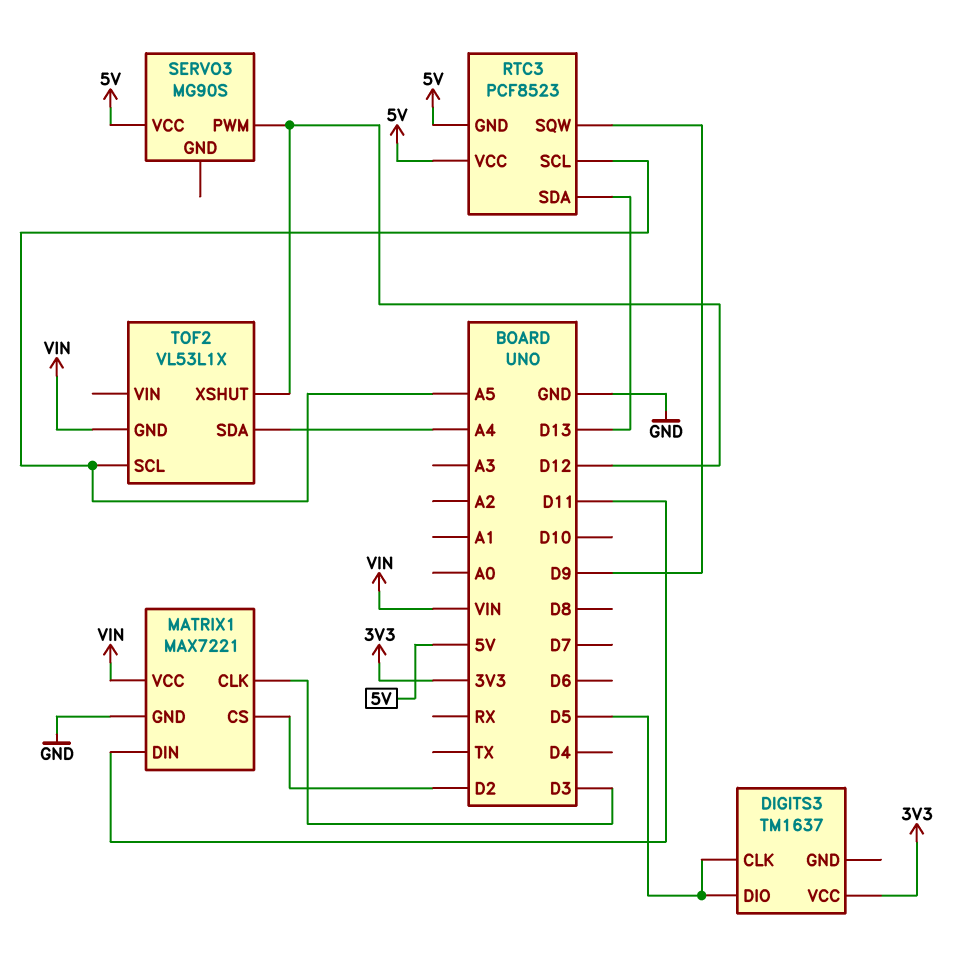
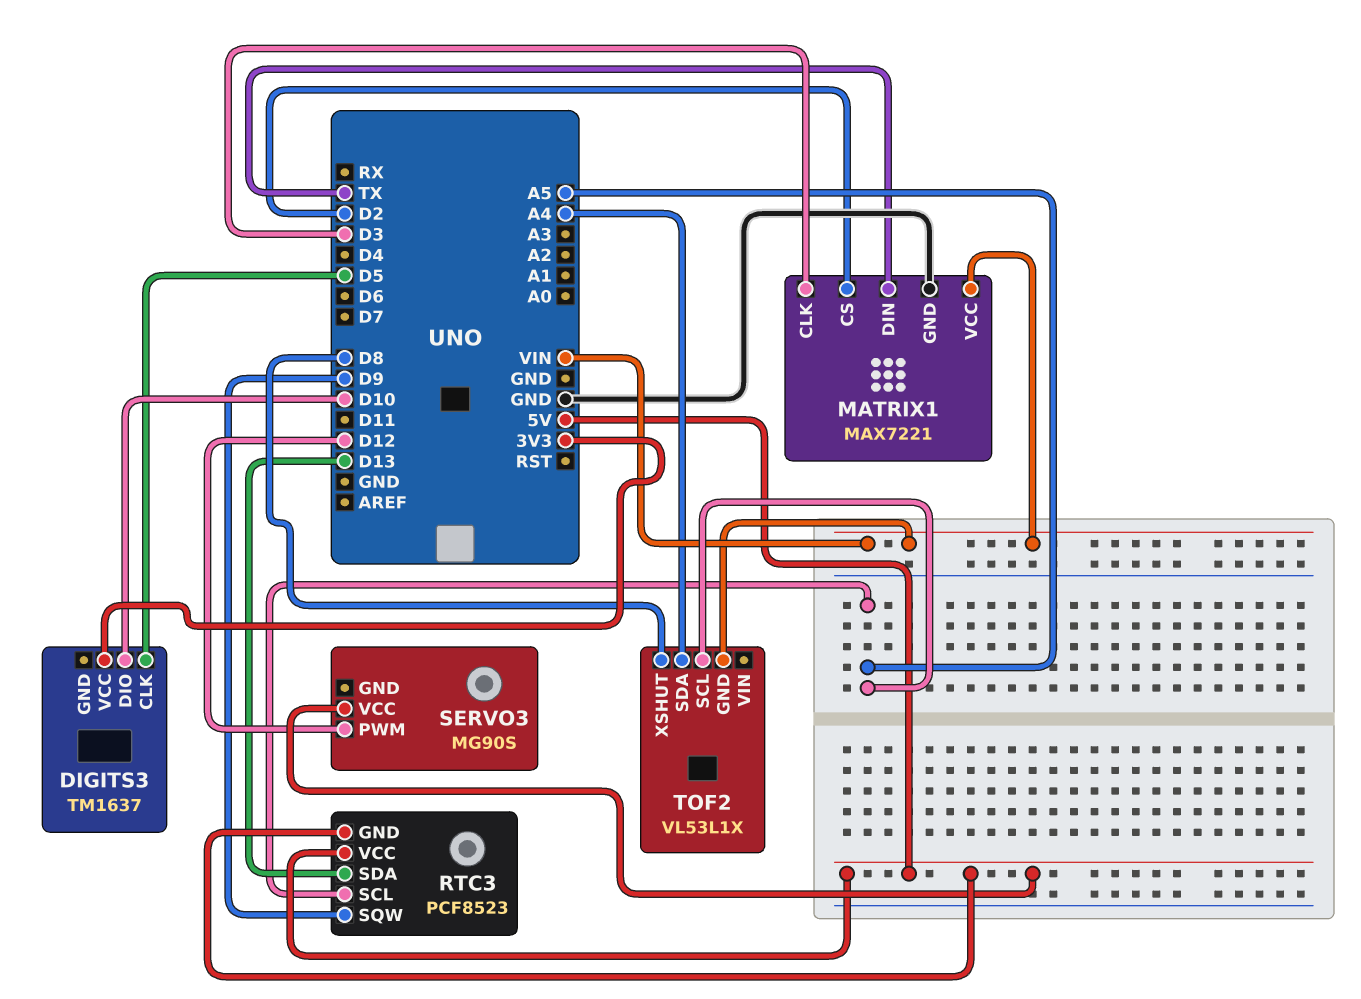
DIGITS3 pin DIO: D5 -> D10
MATRIX1 pin DIN: D11 -> TX
TOF2 pin XSHUT: D12 -> D8

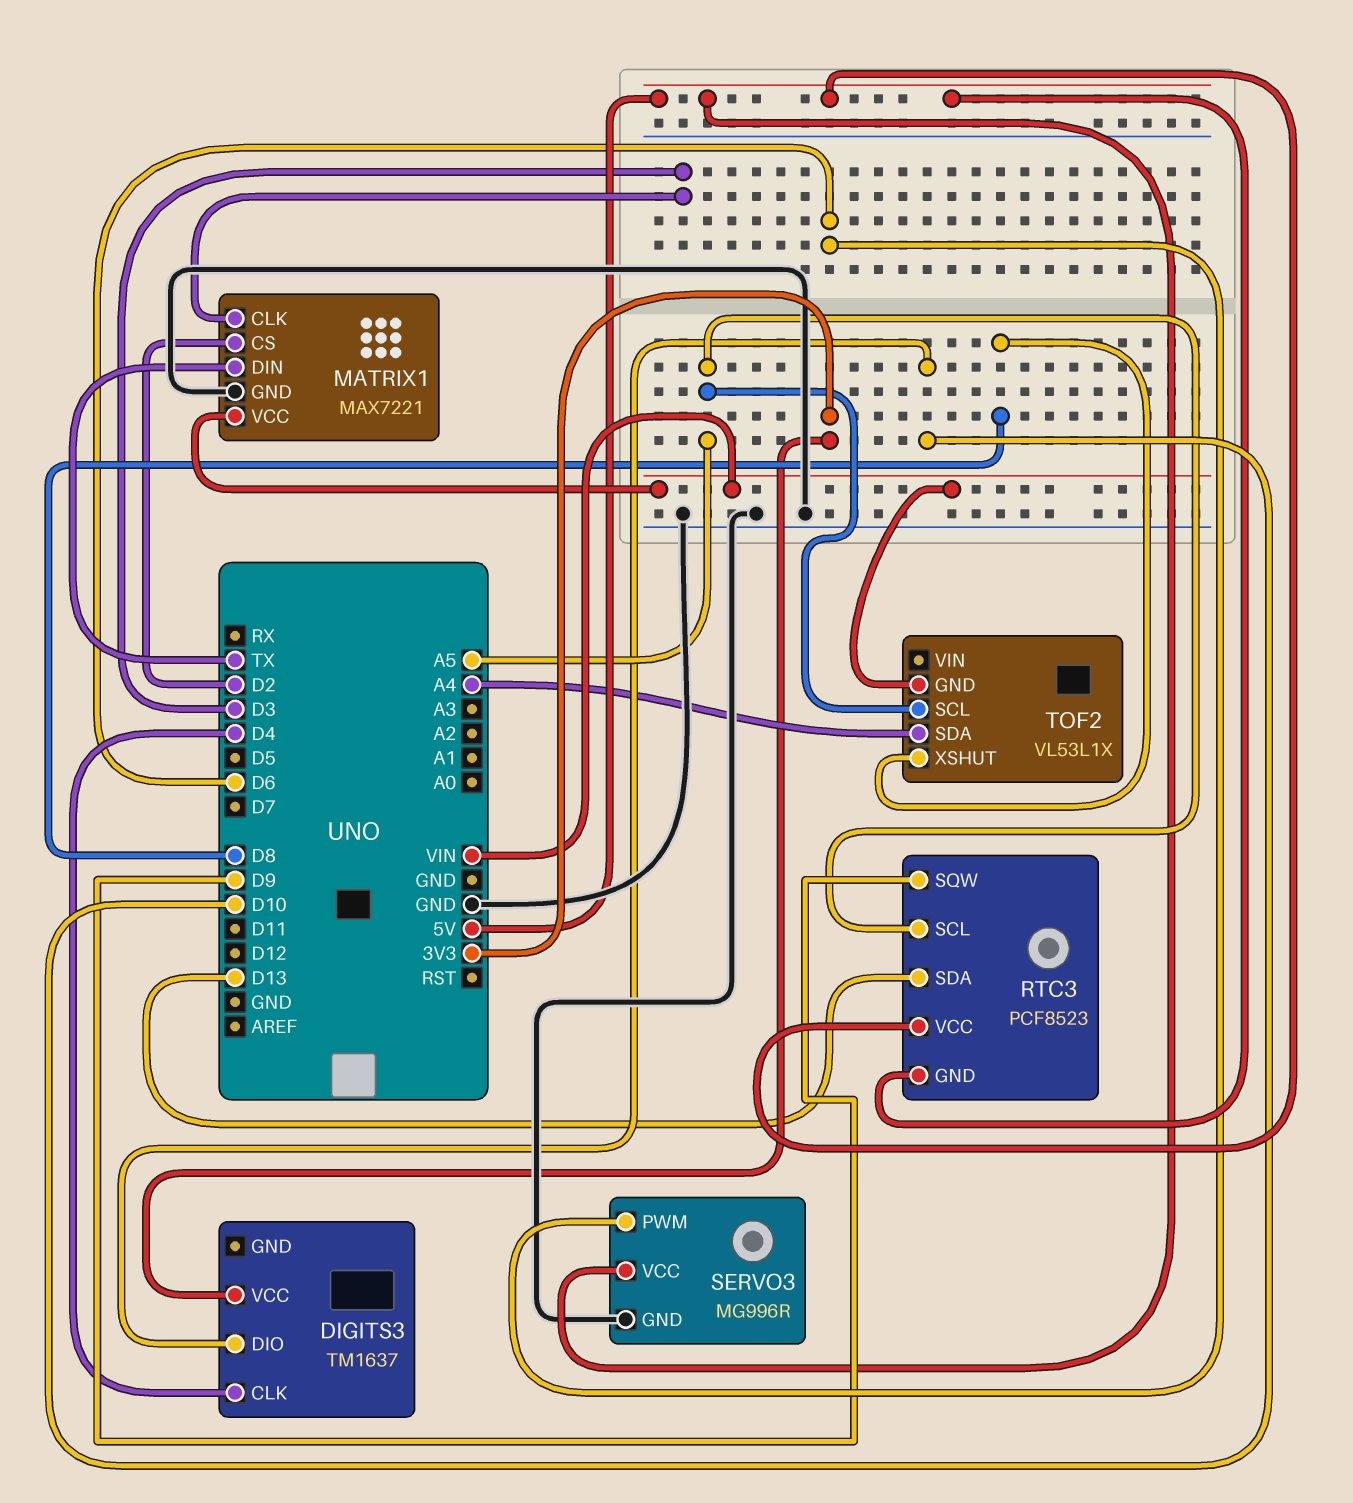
DIGITS3 pin CLK: D5 -> D4
SERVO3: MG90S -> MG996R
SERVO3 pin GND: none -> GND
SERVO3 pin PWM: D12 -> D6

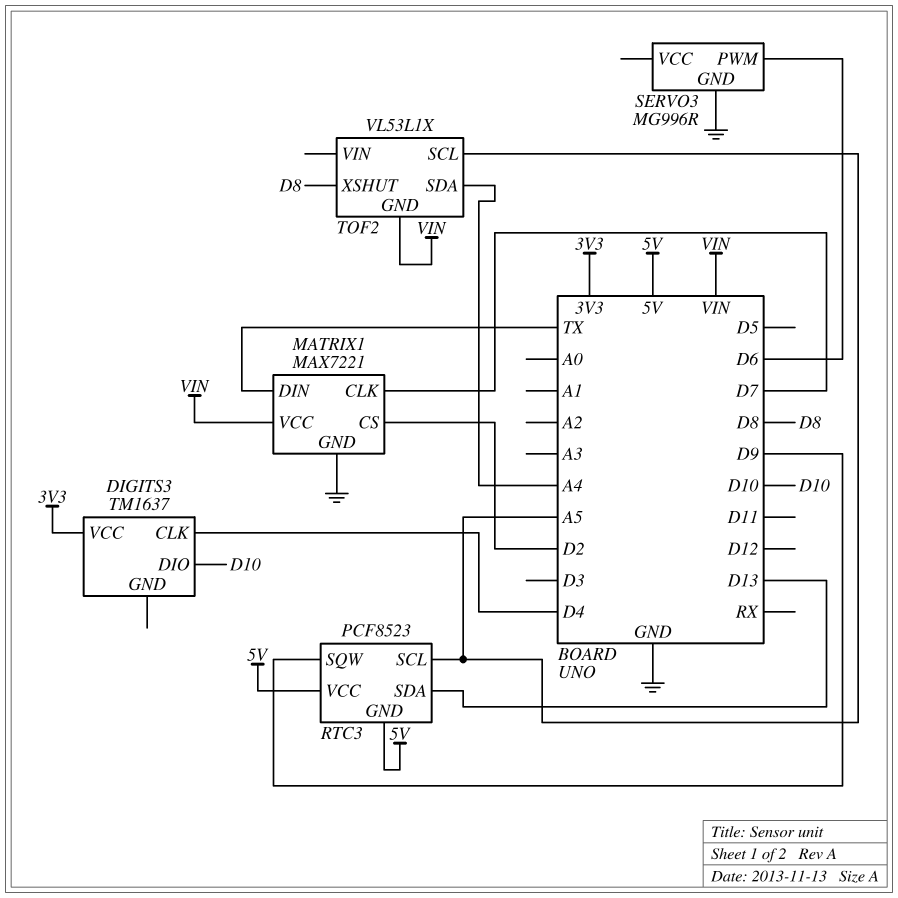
MATRIX1 pin CLK: D3 -> D7
SERVO3 pin VCC: 5V -> none

